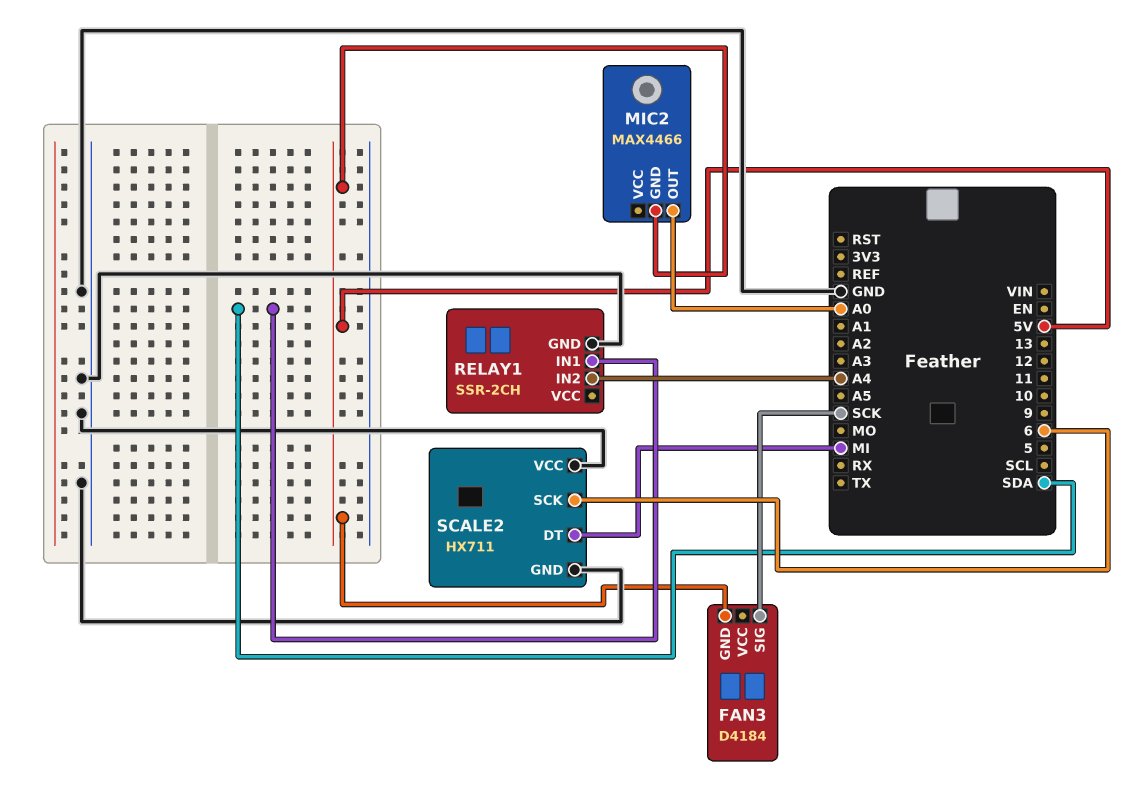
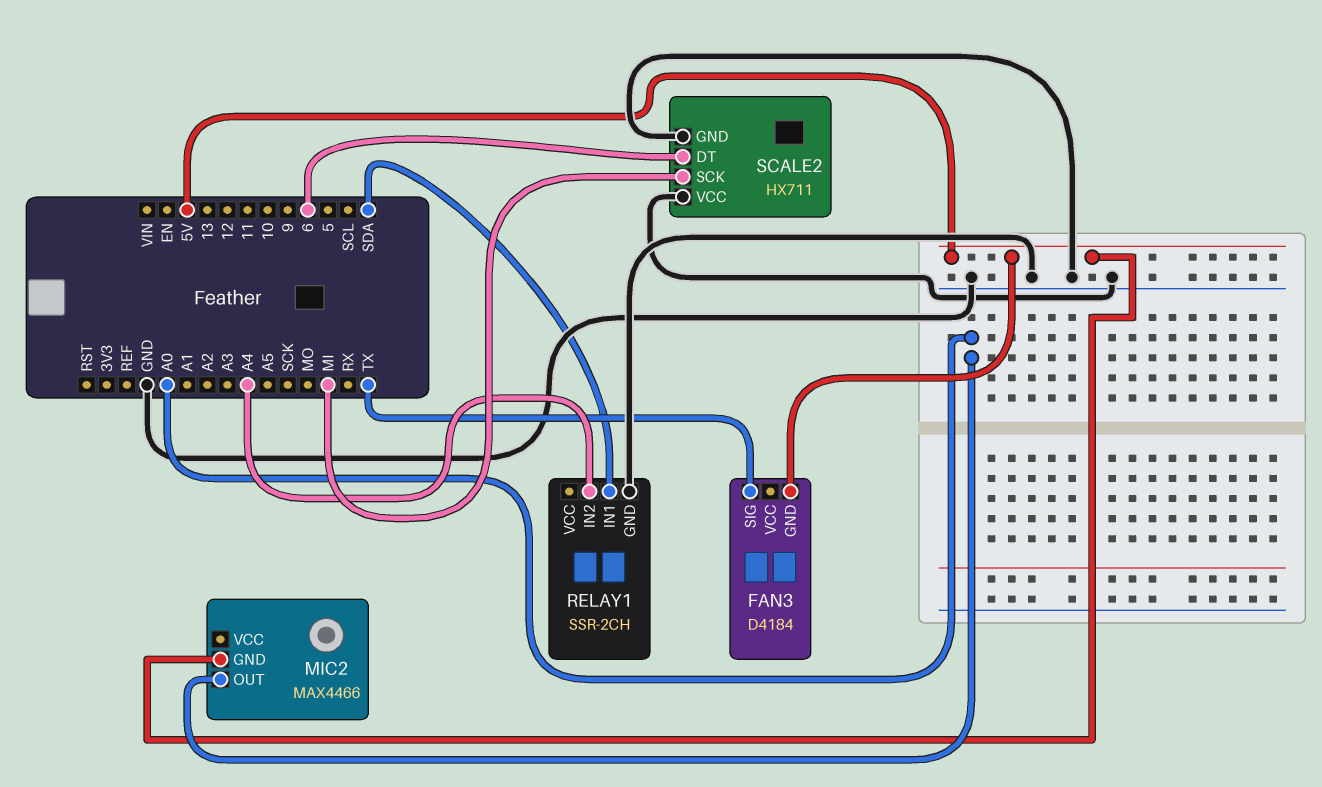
FAN3 pin SIG: SCK -> TX
SCALE2 pin DT: MI -> 6
SCALE2 pin SCK: 6 -> MI

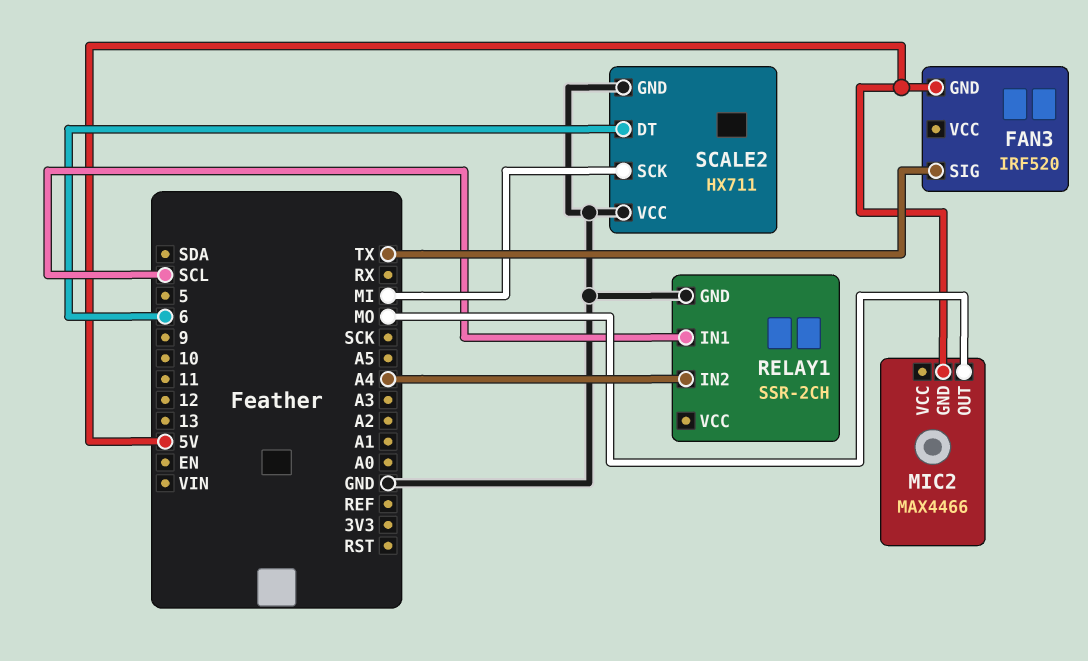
FAN3: D4184 -> IRF520
MIC2 pin OUT: A0 -> MO
RELAY1 pin IN1: SDA -> SCL

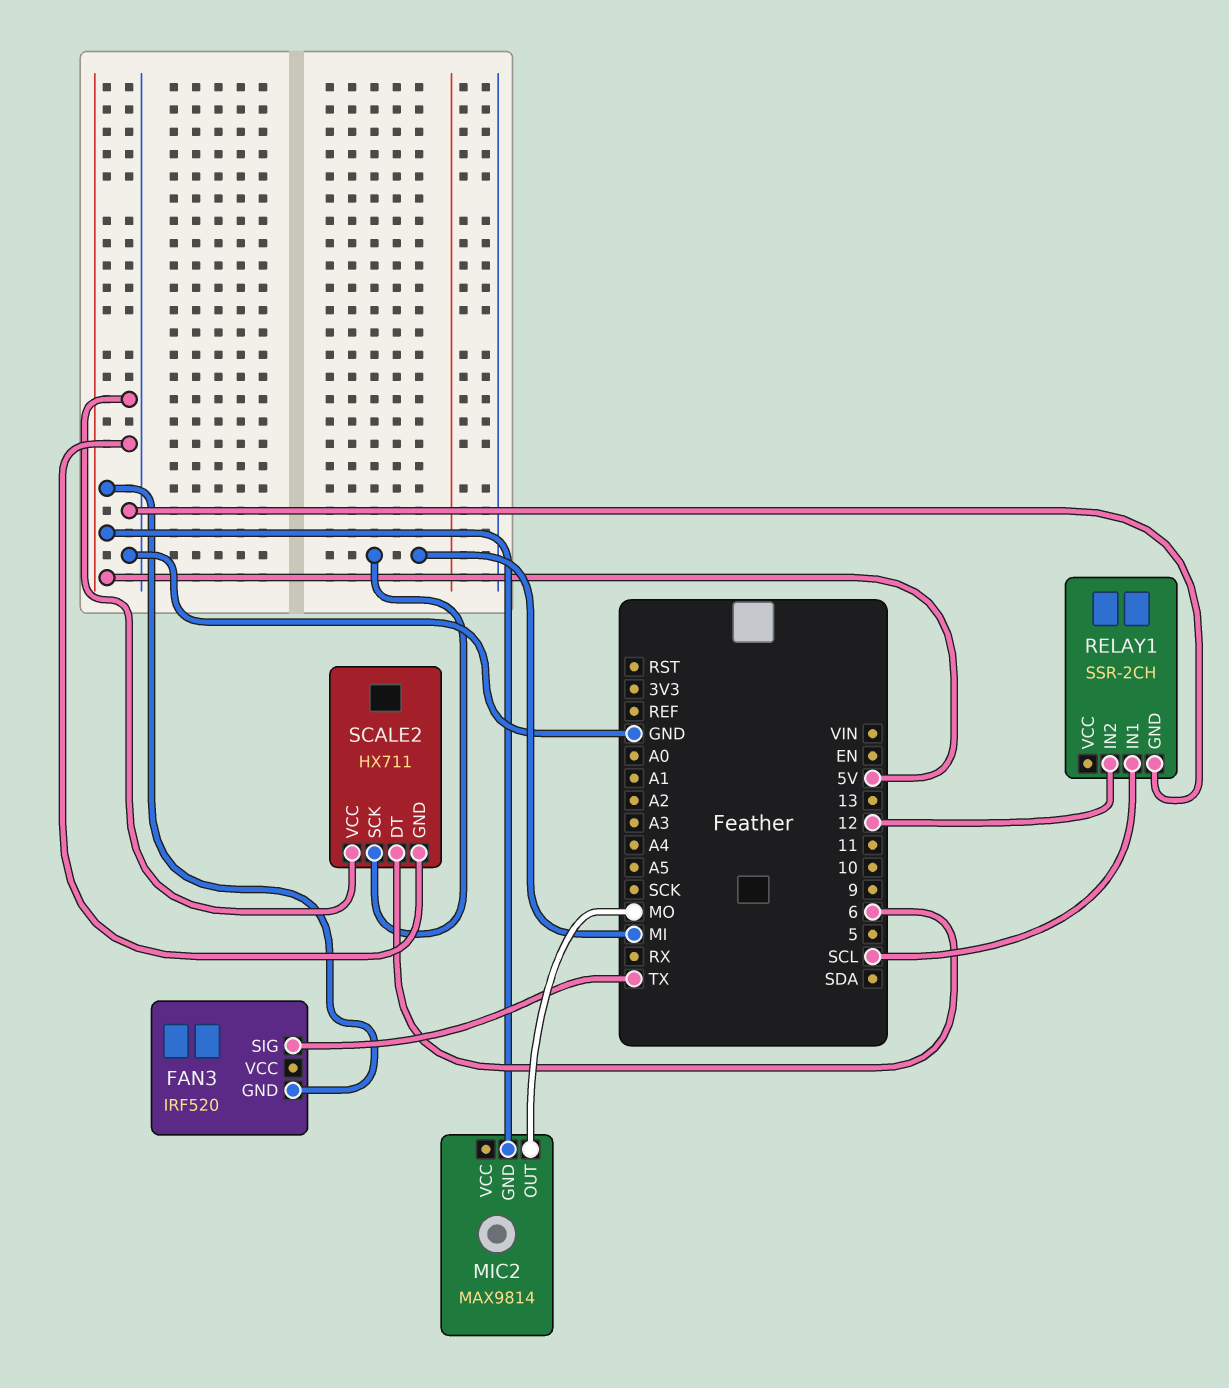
MIC2: MAX4466 -> MAX9814
RELAY1 pin IN2: A4 -> 12

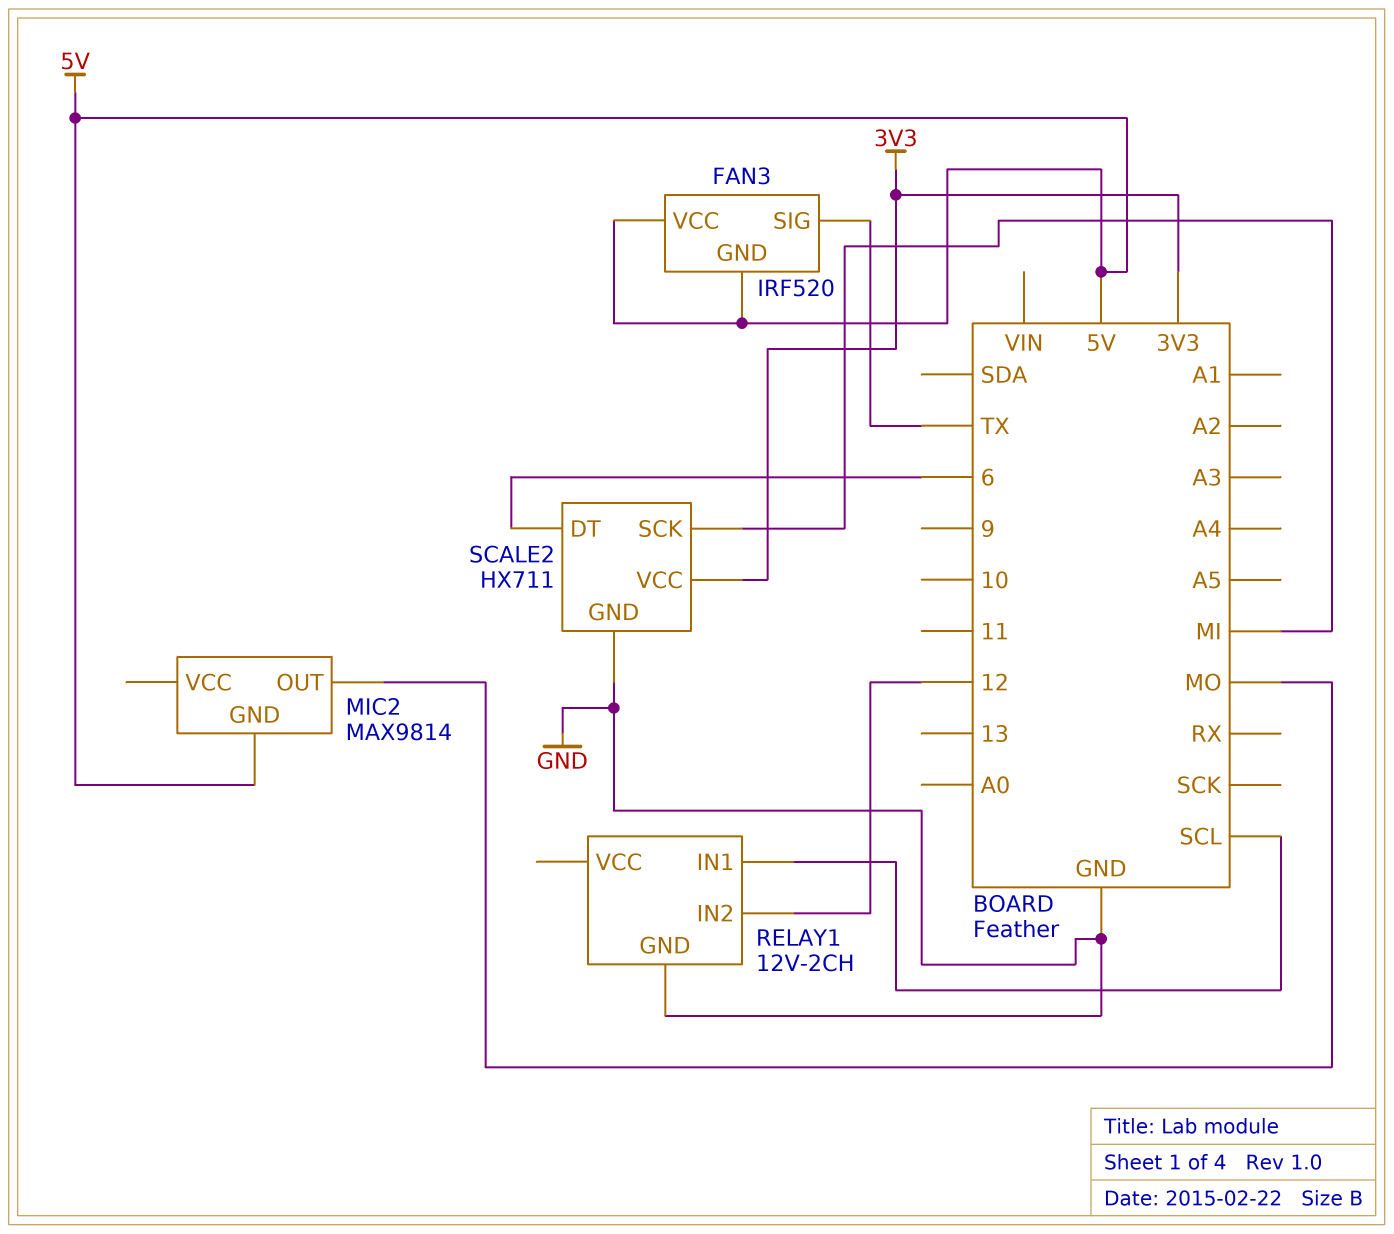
FAN3 pin VCC: none -> 5V
RELAY1: SSR-2CH -> 12V-2CH
SCALE2 pin VCC: GND -> 3V3

